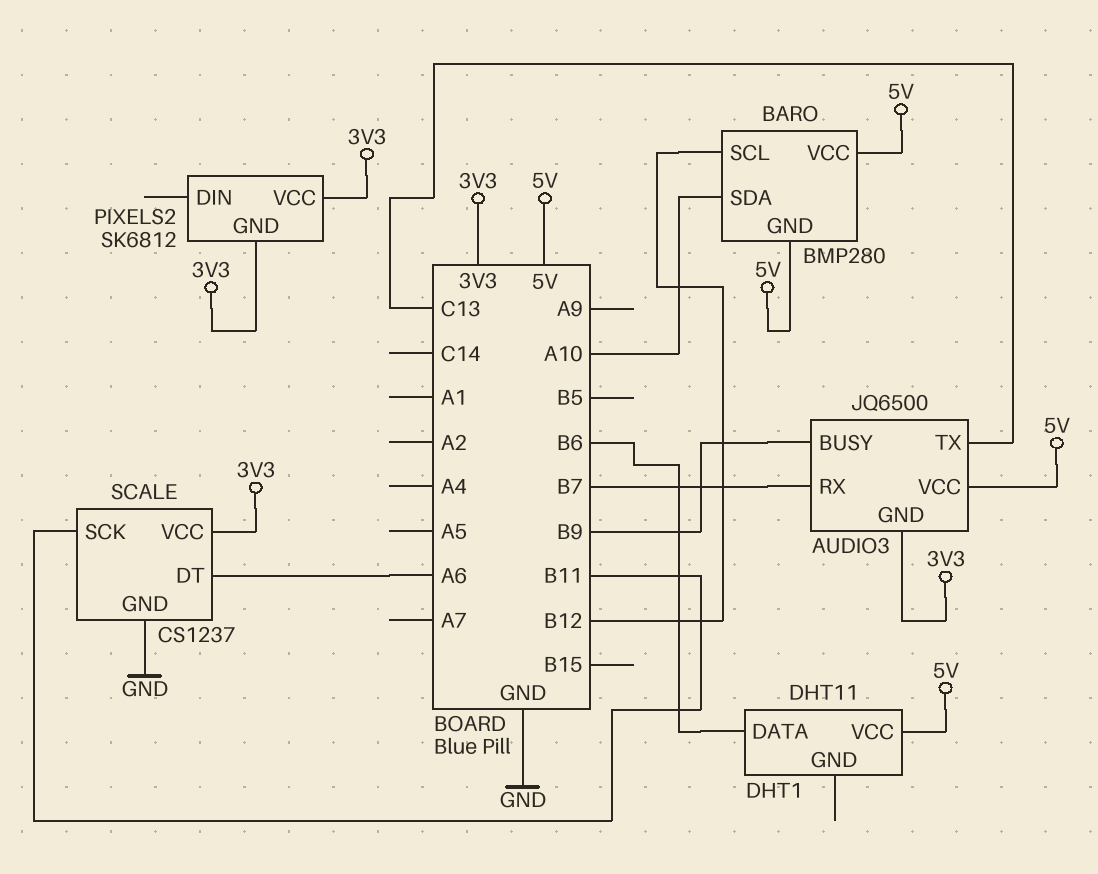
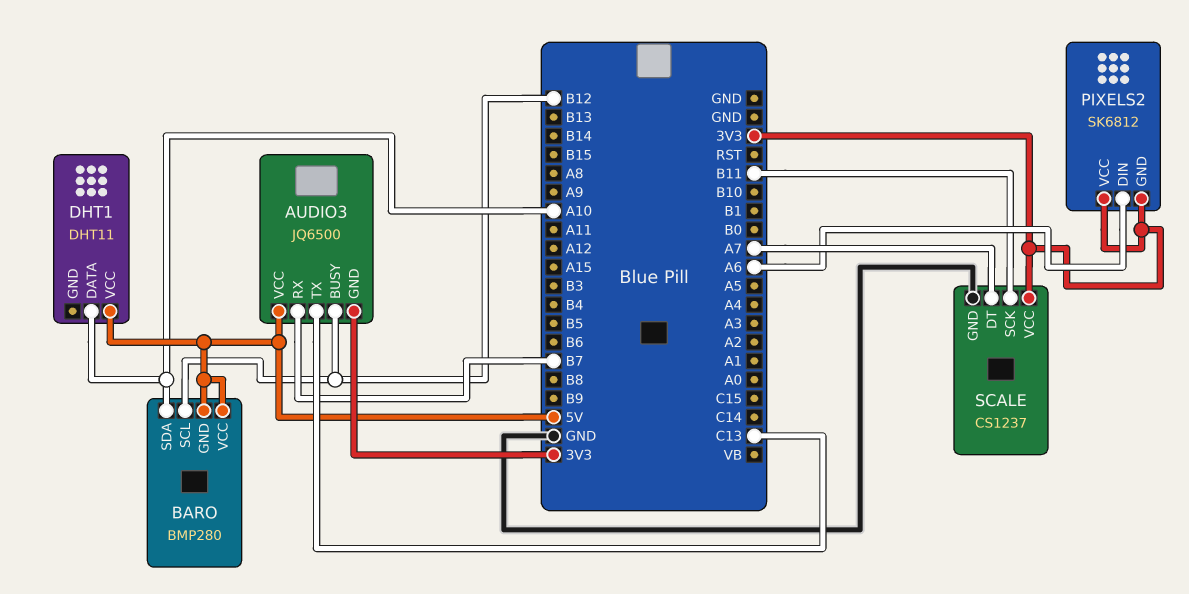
AUDIO3 pin BUSY: B9 -> B12
DHT1 pin DATA: B6 -> A10
PIXELS2 pin DIN: none -> A6
SCALE pin DT: A6 -> A7

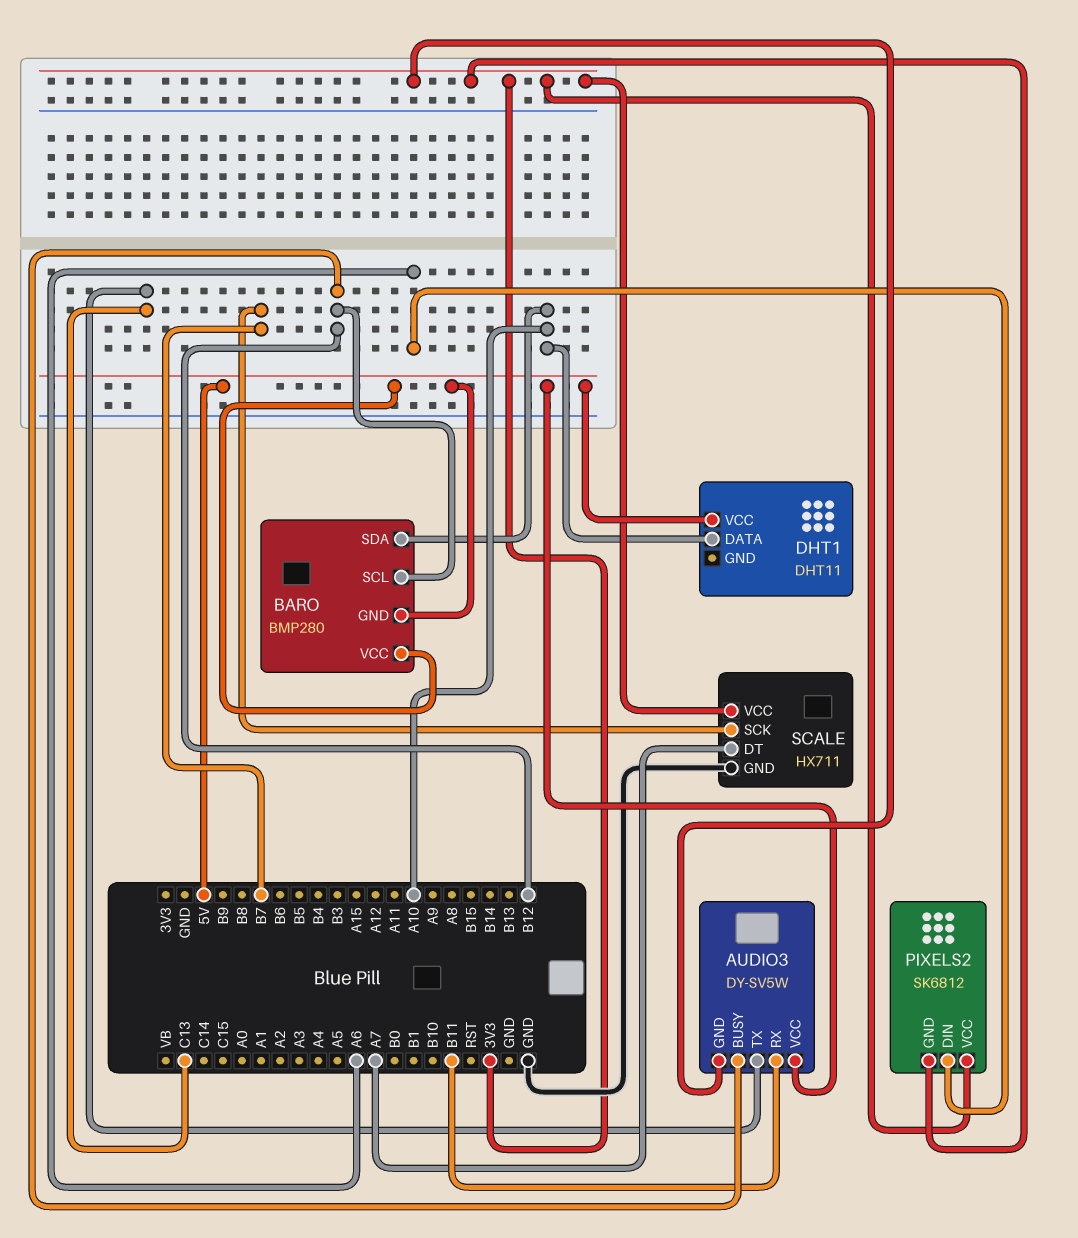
AUDIO3: JQ6500 -> DY-SV5W
AUDIO3 pin RX: B7 -> B11
SCALE: CS1237 -> HX711
SCALE pin SCK: B11 -> B7

